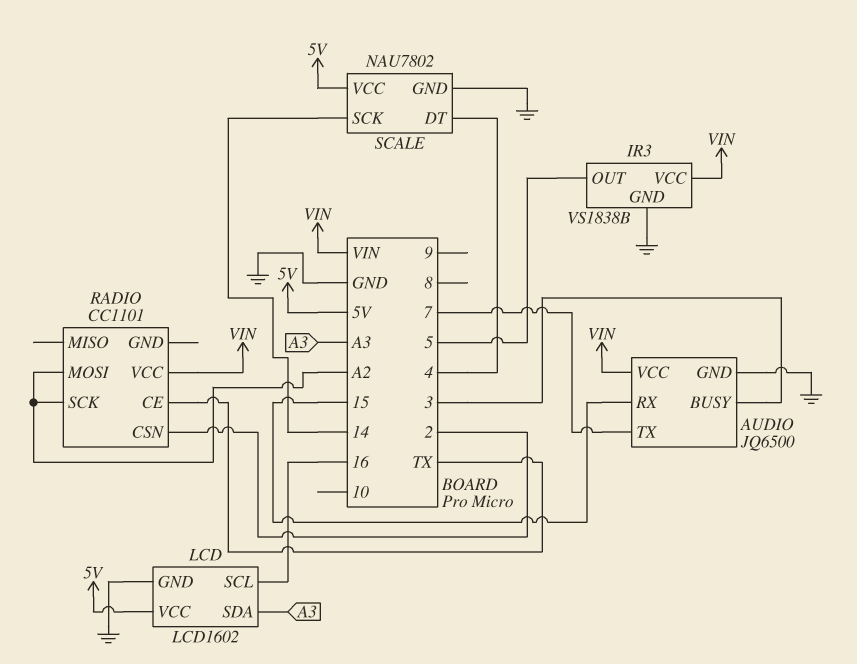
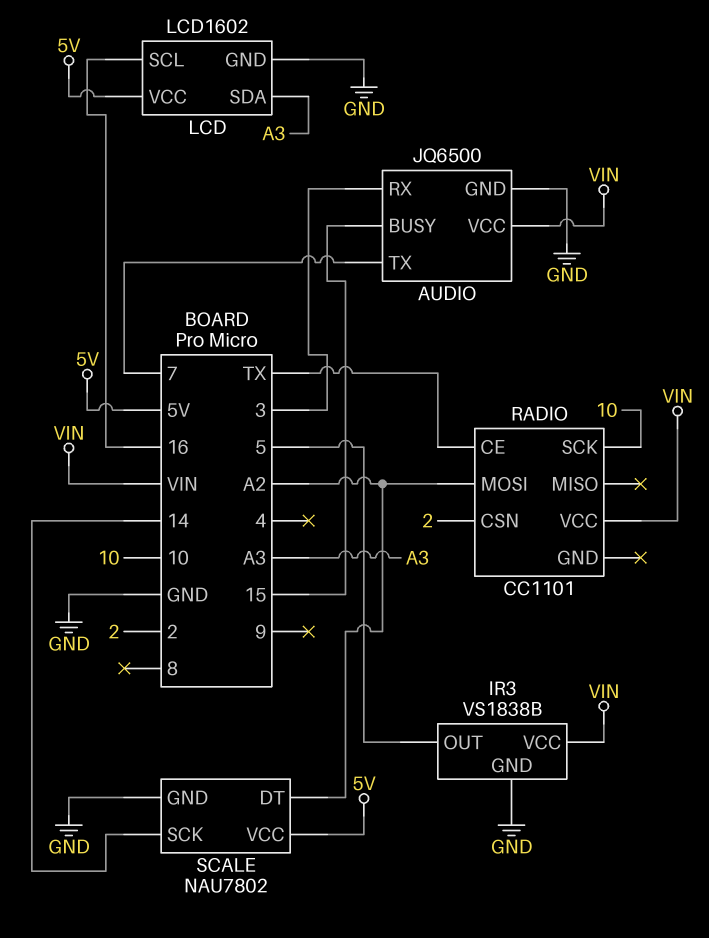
AUDIO pin BUSY: 3 -> 15
AUDIO pin RX: 15 -> 3
RADIO pin SCK: A2 -> 10
SCALE pin DT: 4 -> A2

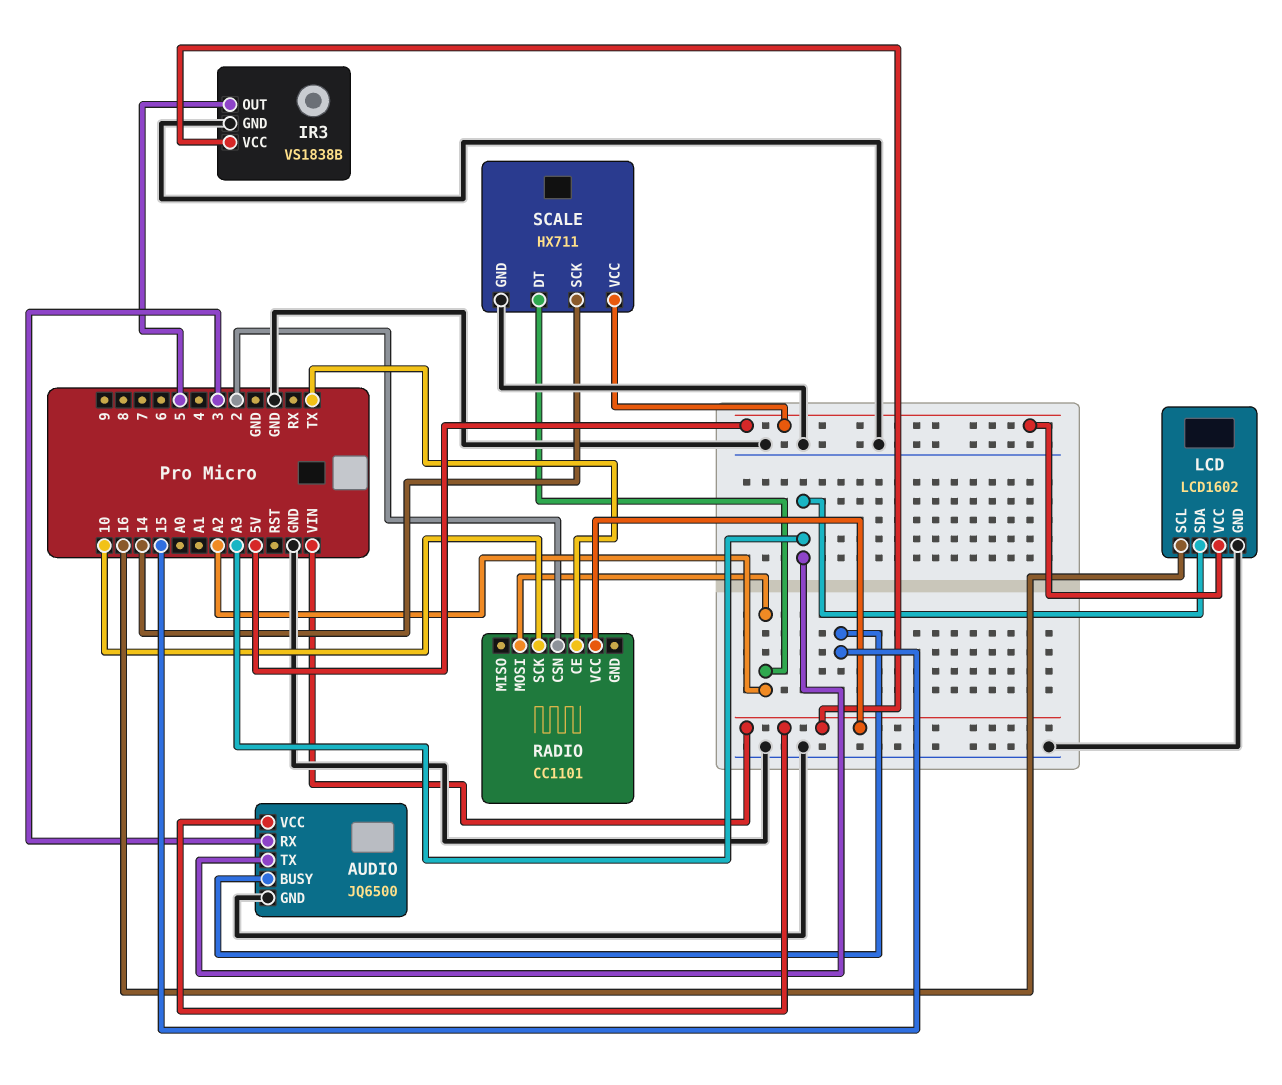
AUDIO pin TX: 7 -> A3
SCALE: NAU7802 -> HX711

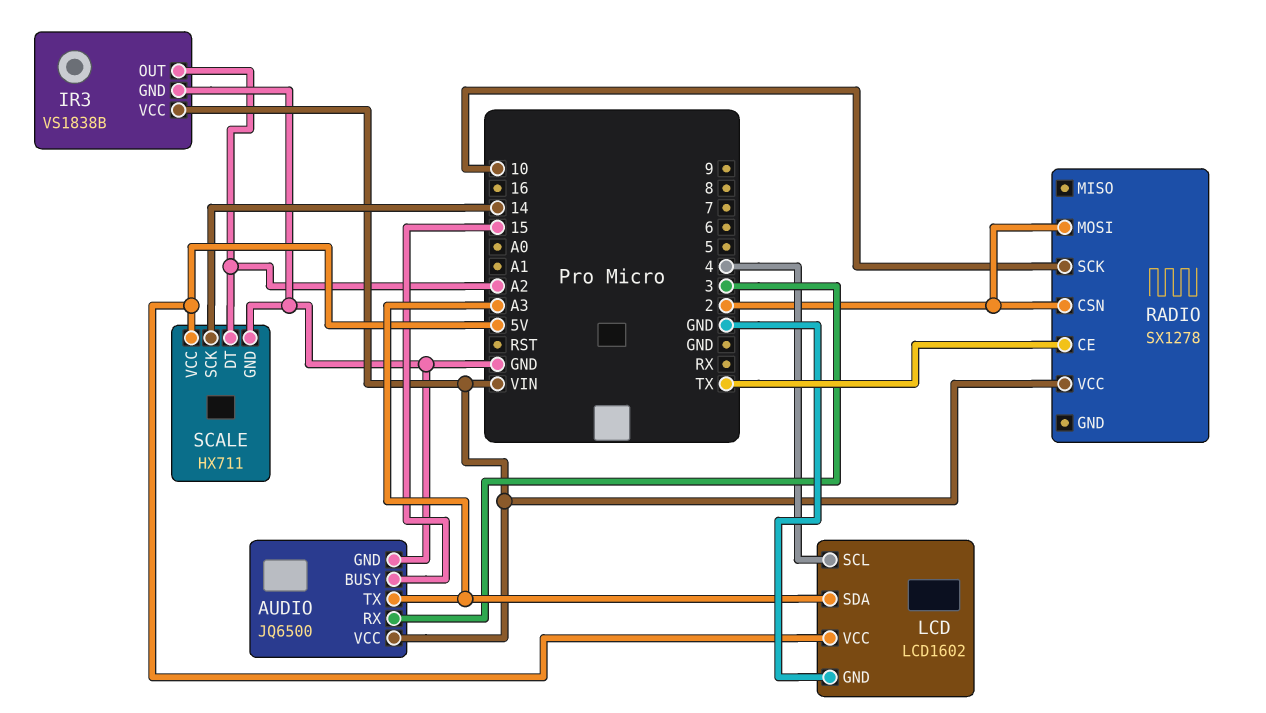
IR3 pin OUT: 5 -> A2
LCD pin SCL: 16 -> 4
RADIO: CC1101 -> SX1278
RADIO pin MOSI: A2 -> 2

